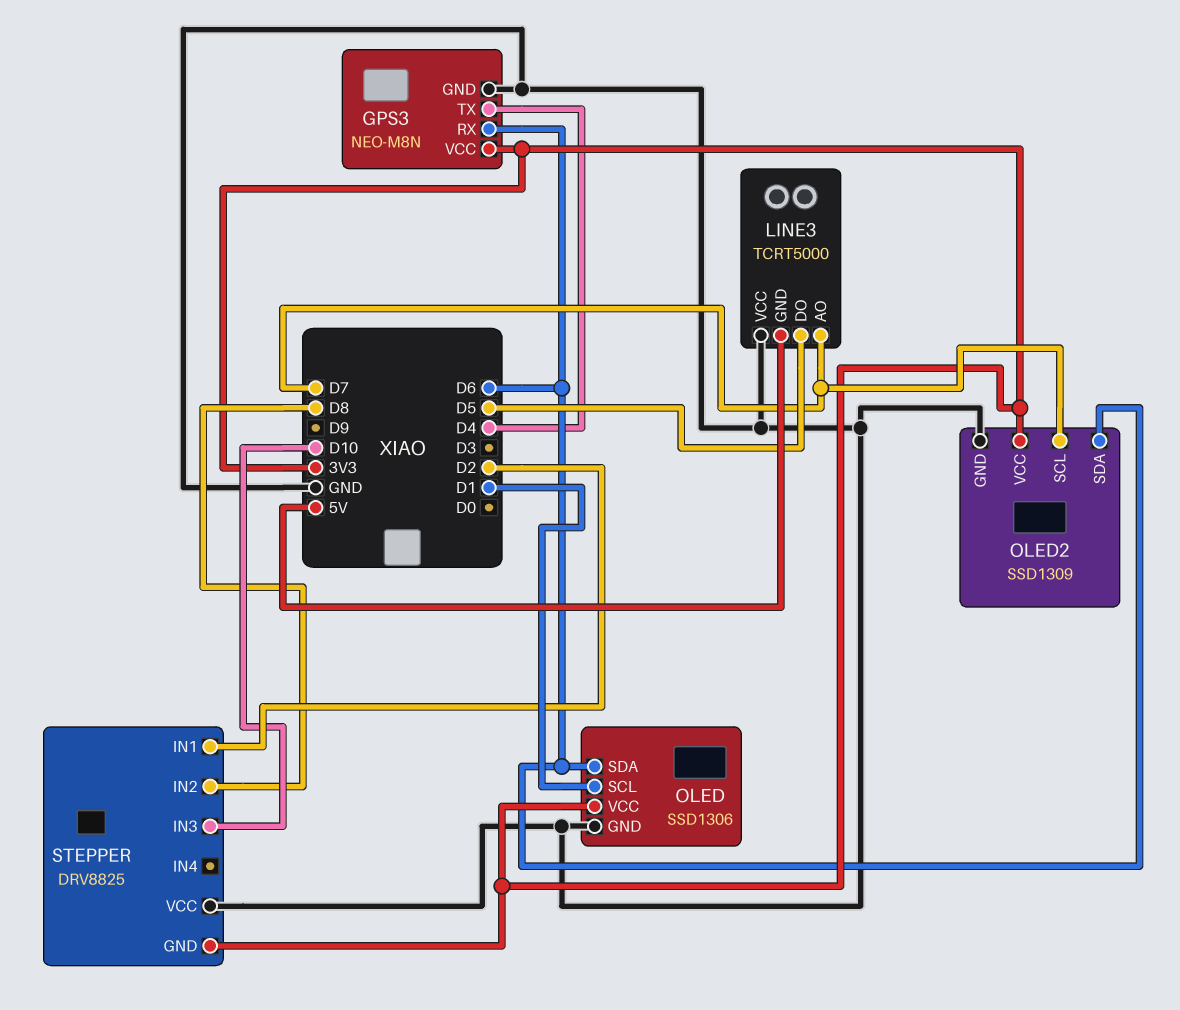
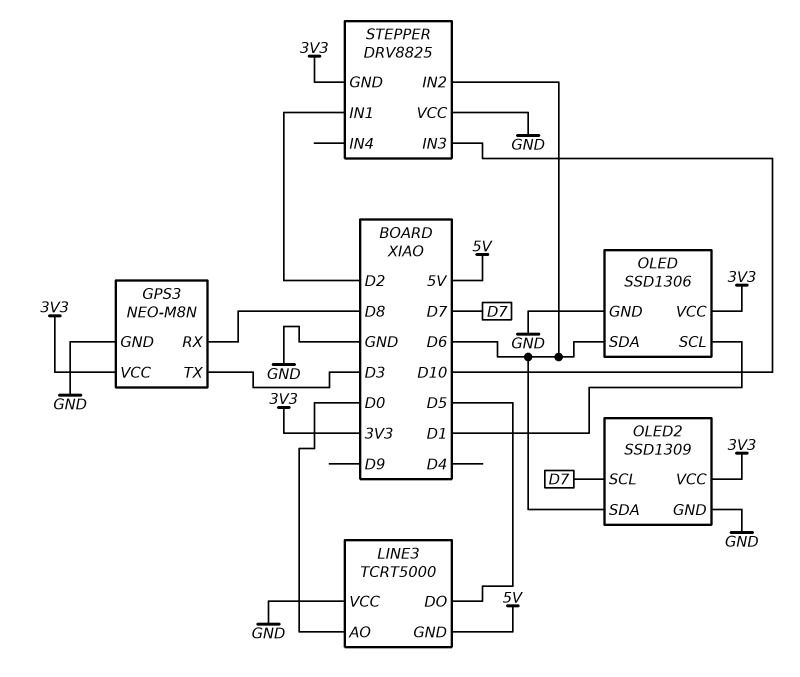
GPS3 pin RX: D6 -> D8
GPS3 pin TX: D4 -> D3
LINE3 pin AO: D7 -> D0
STEPPER pin IN2: D8 -> D6

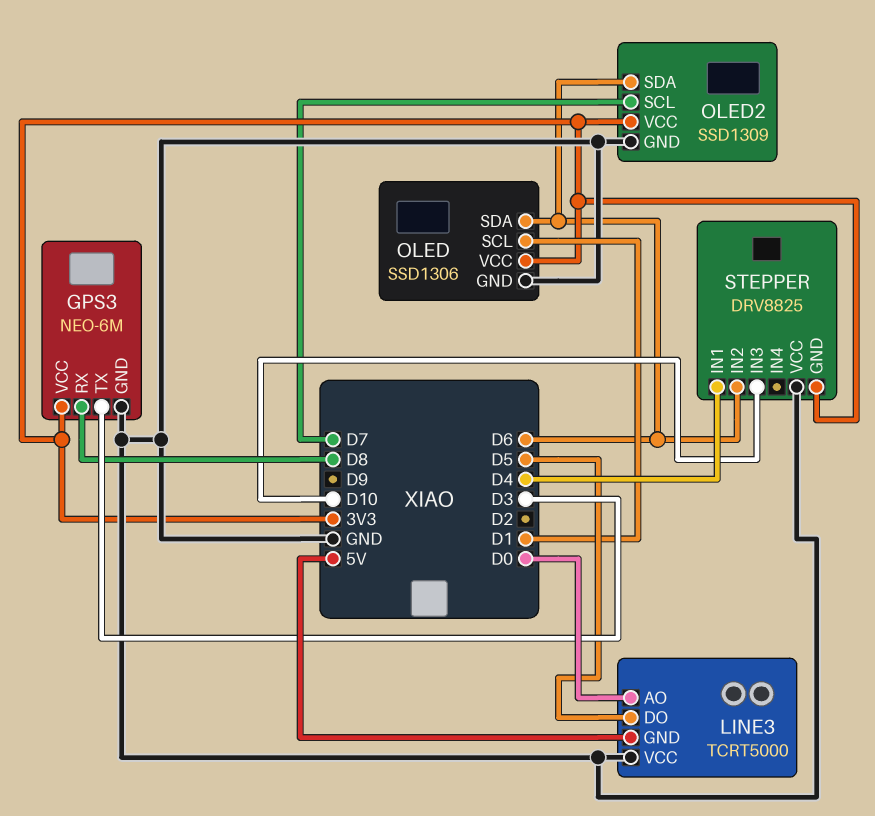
GPS3: NEO-M8N -> NEO-6M
STEPPER pin IN1: D2 -> D4

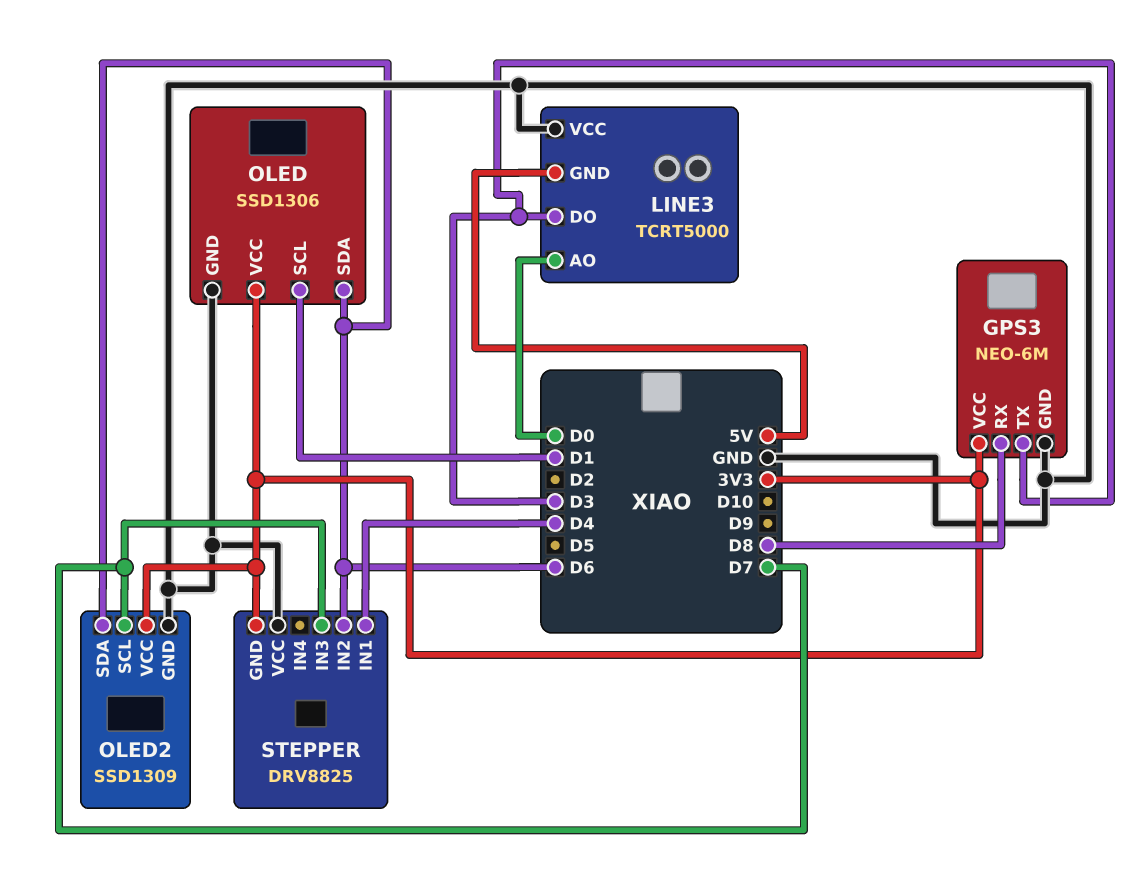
LINE3 pin DO: D5 -> D3
STEPPER pin IN3: D10 -> D7

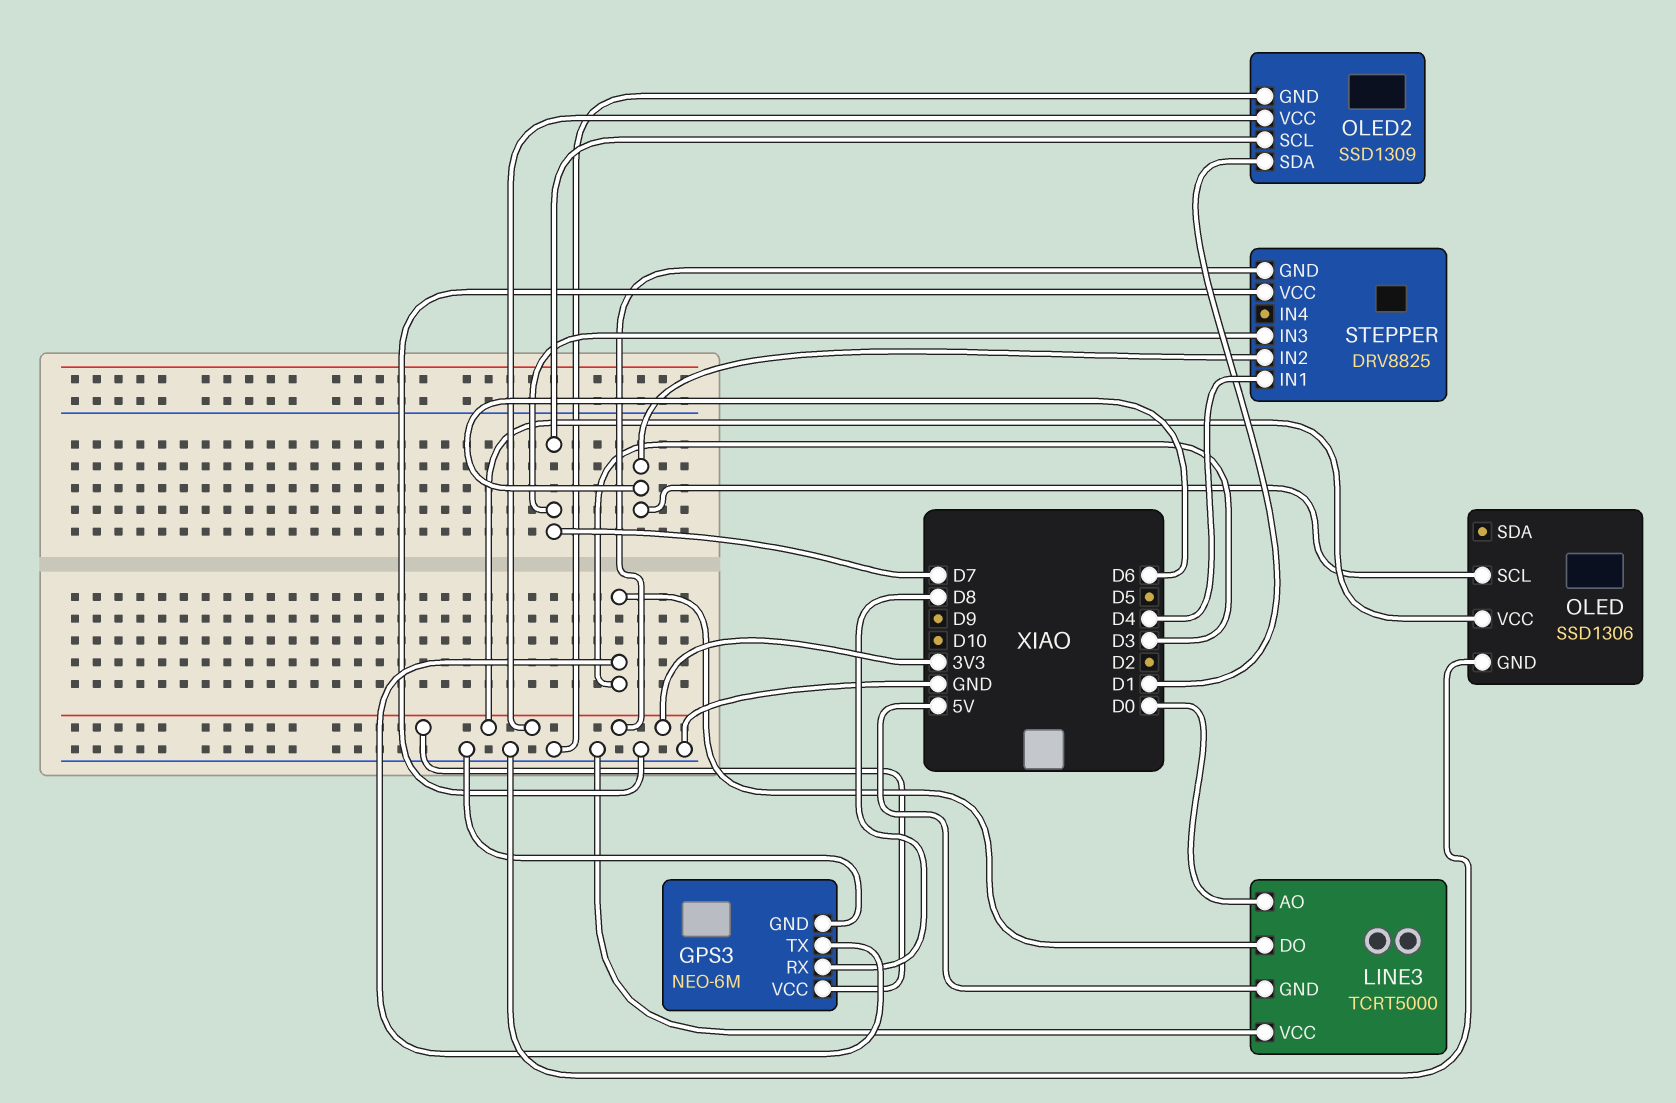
OLED pin SCL: D1 -> D6
OLED pin SDA: D6 -> none
OLED2 pin SDA: D6 -> D1

